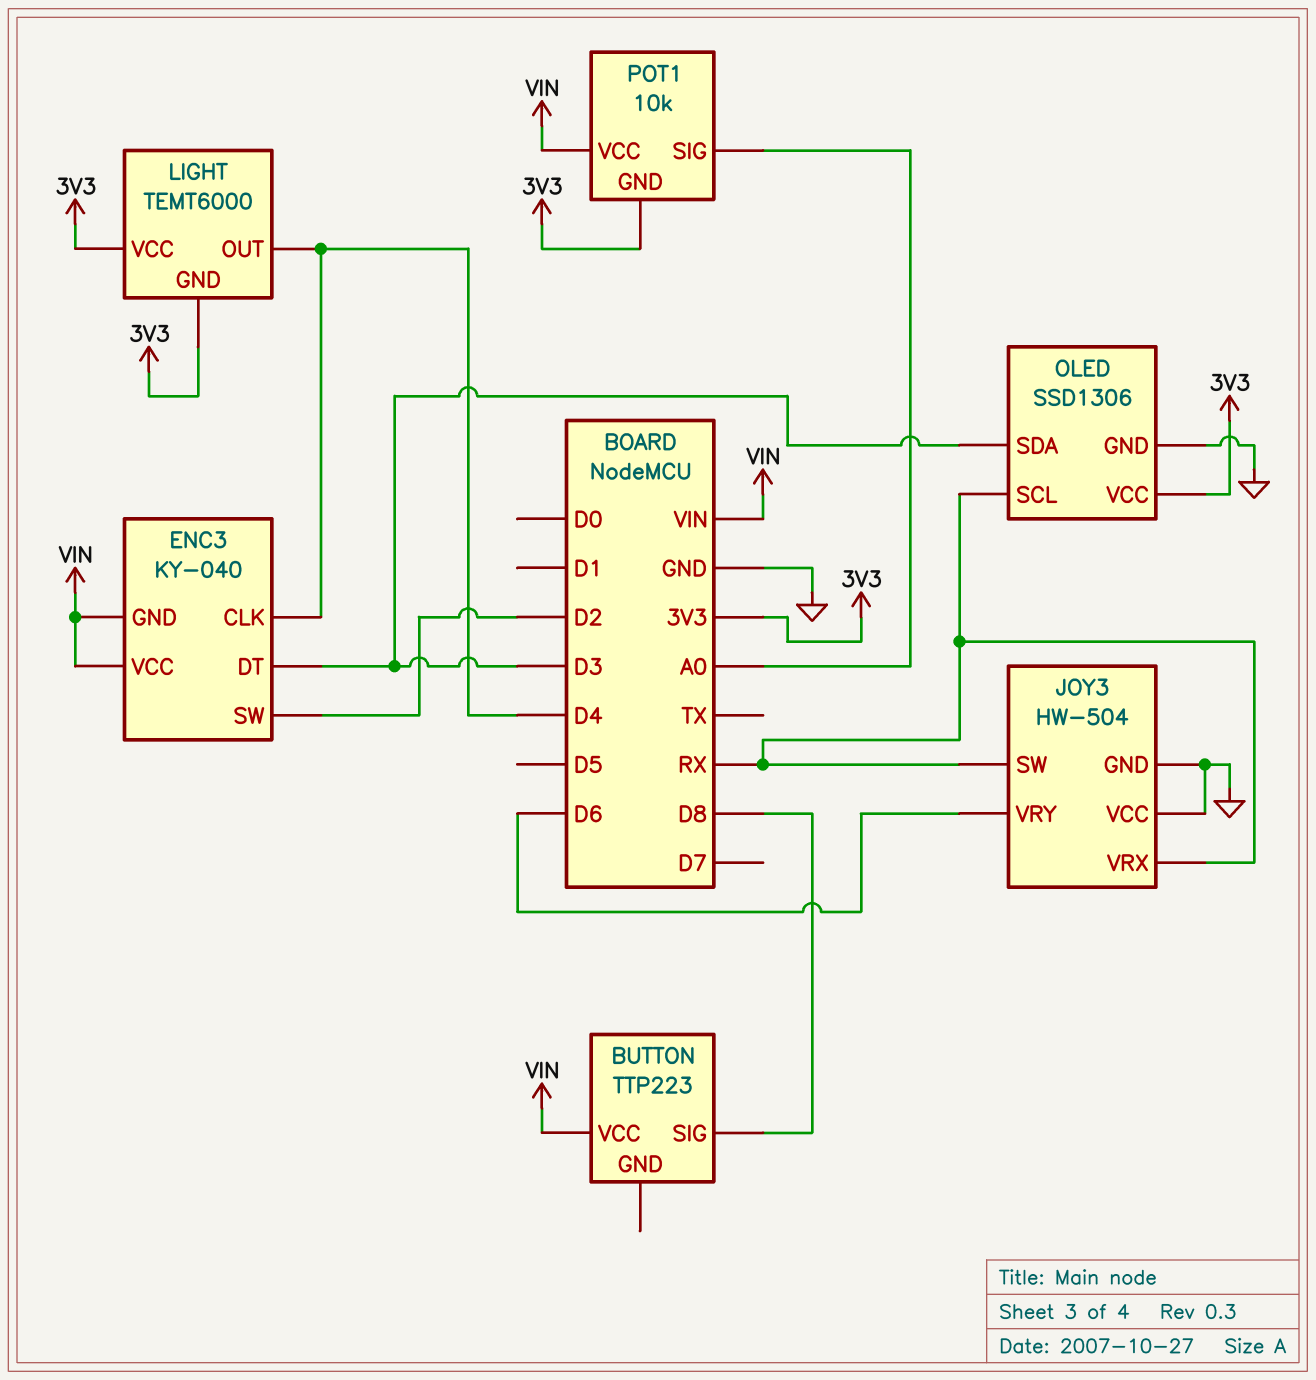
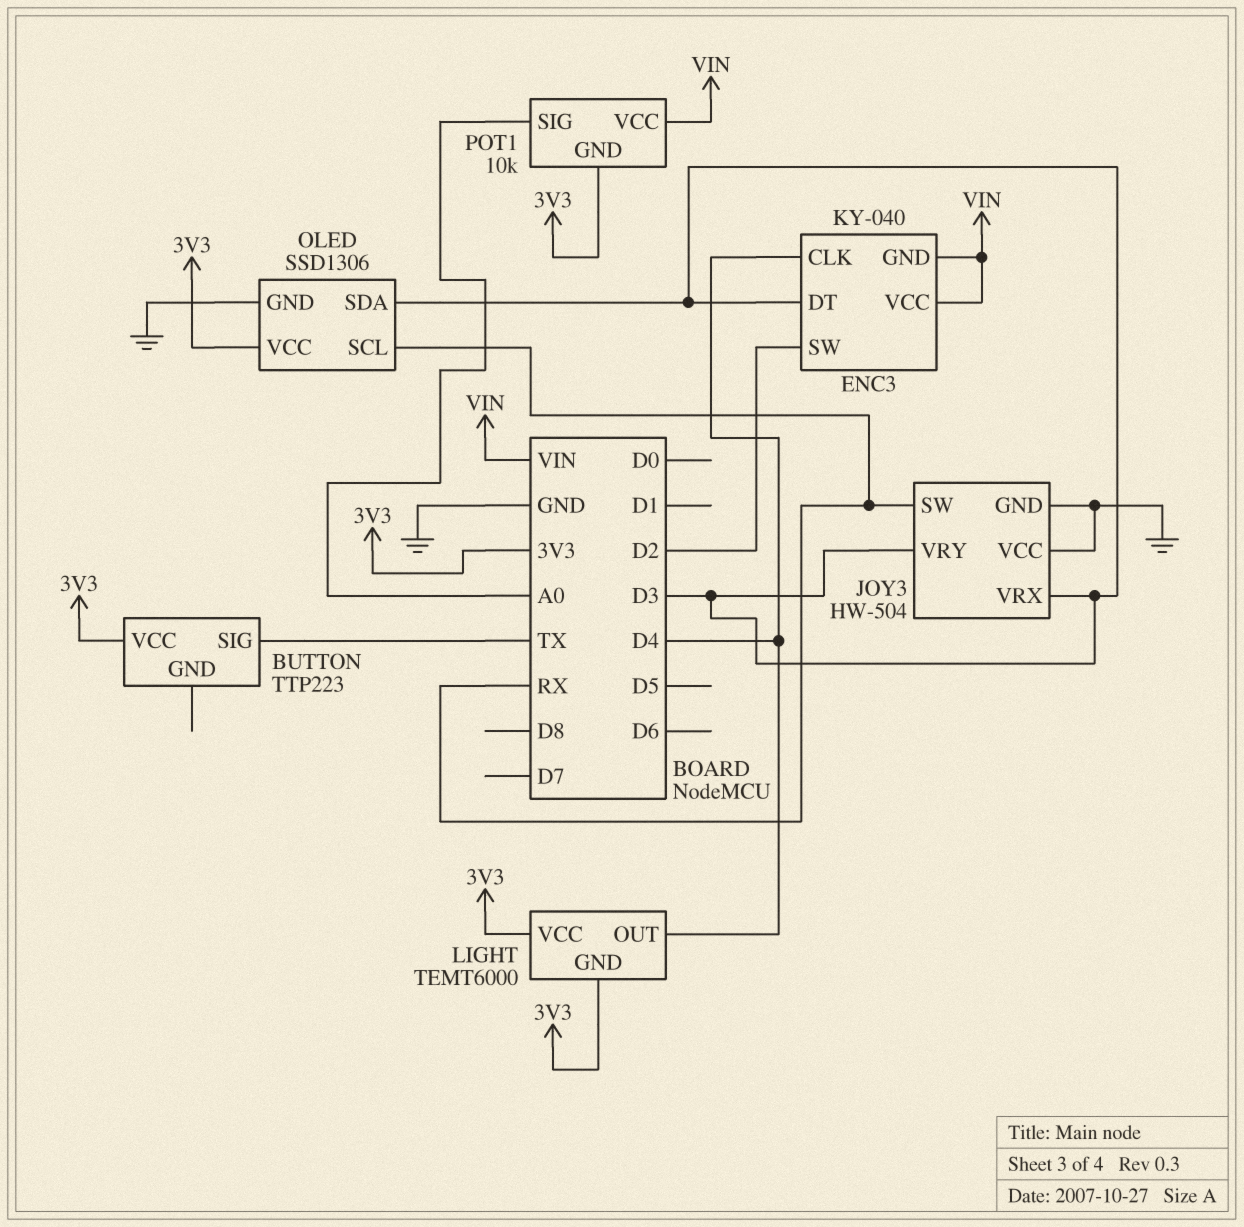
BUTTON pin SIG: D8 -> TX
BUTTON pin VCC: VIN -> 3V3
JOY3 pin VRX: RX -> D3
JOY3 pin VRY: D6 -> D3

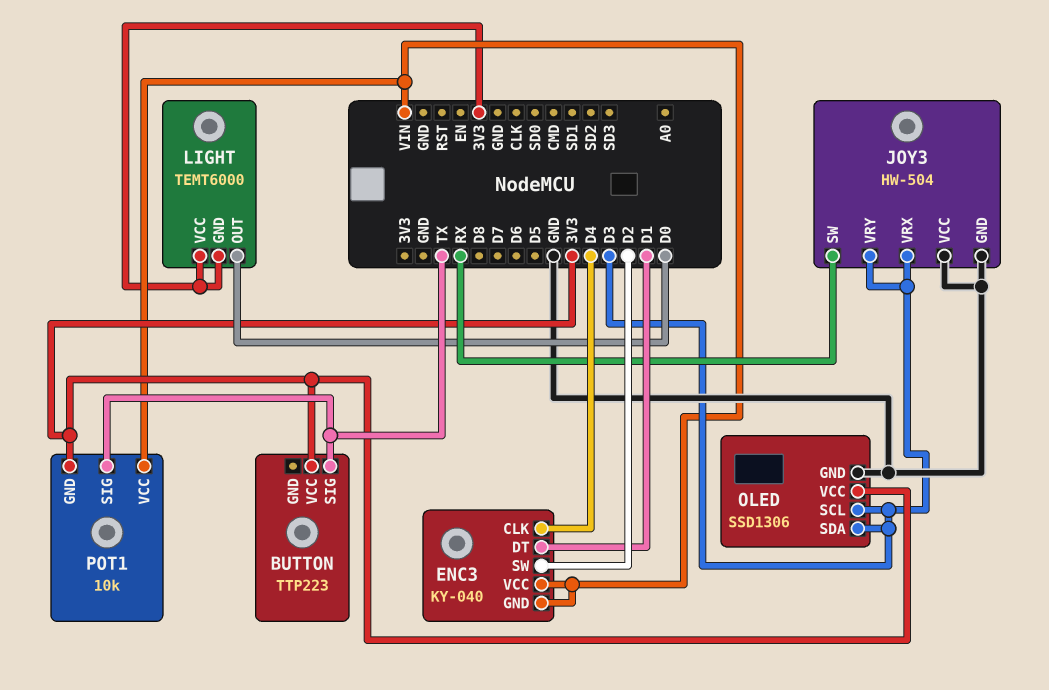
ENC3 pin DT: D3 -> D1
LIGHT pin OUT: D4 -> D0
OLED pin SCL: RX -> D3
POT1 pin SIG: A0 -> TX

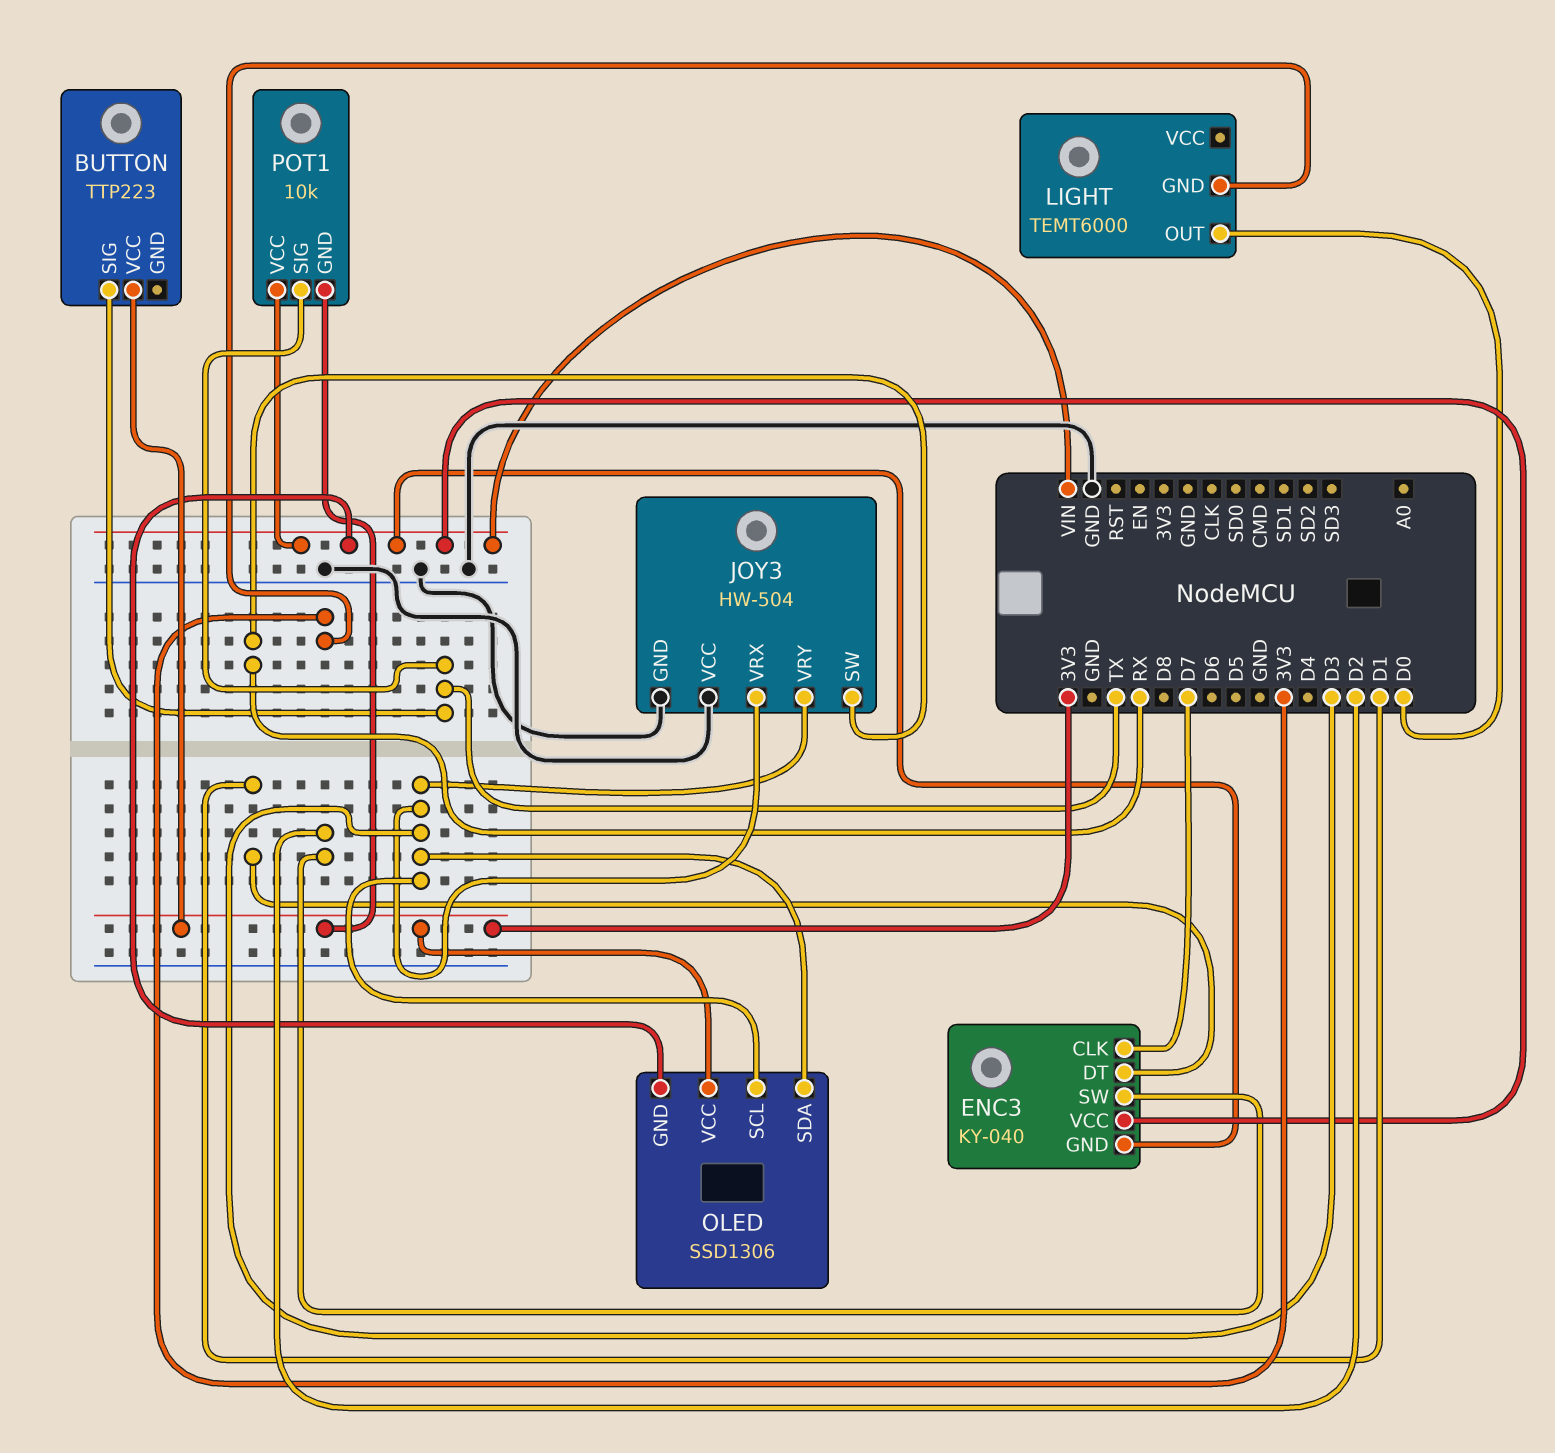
ENC3 pin CLK: D4 -> D7
LIGHT pin VCC: 3V3 -> none
OLED pin GND: GND -> VIN

